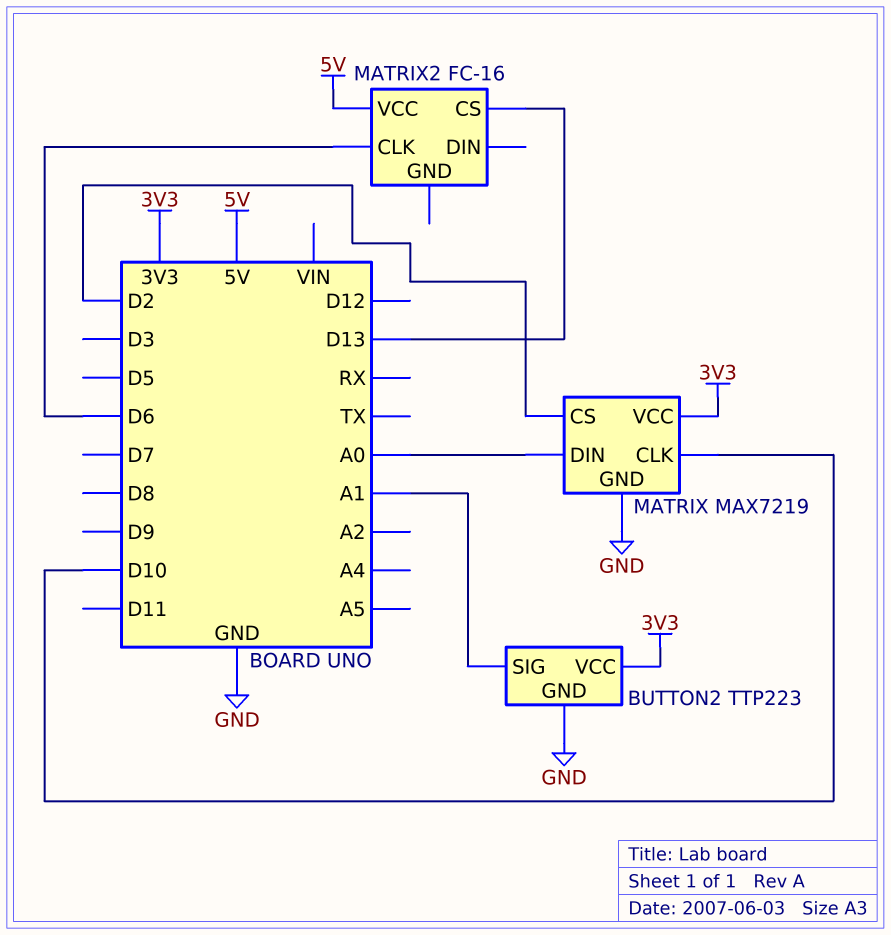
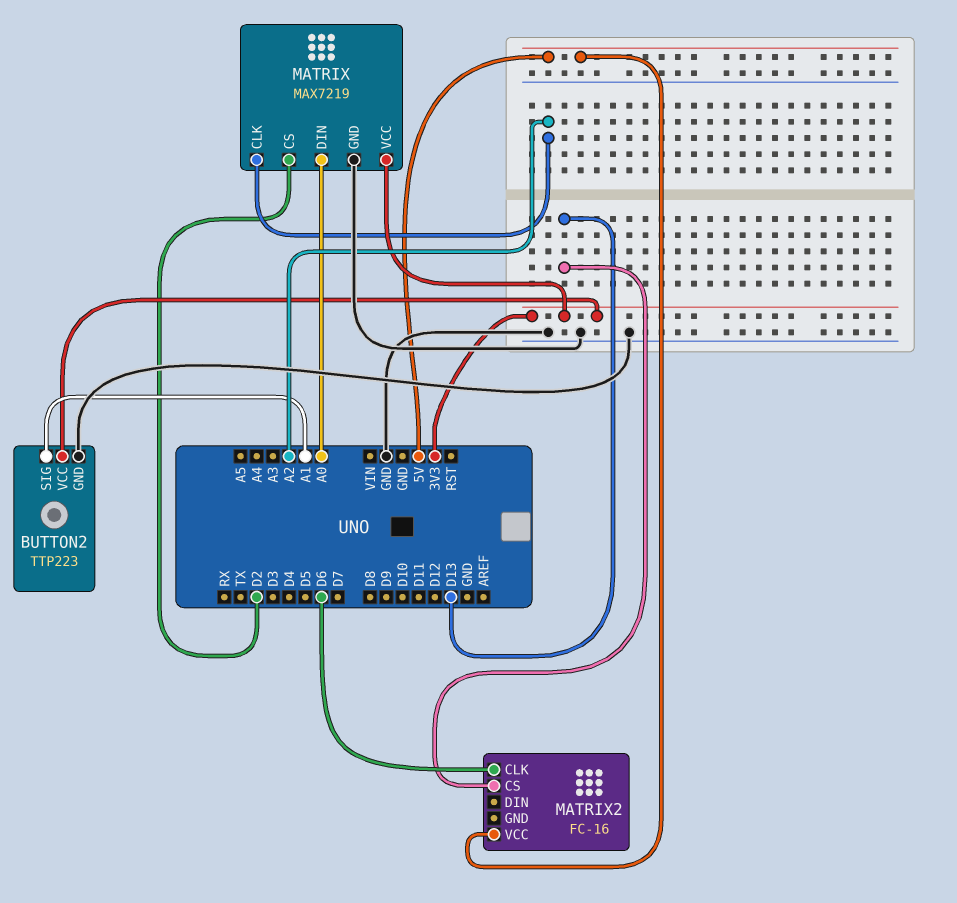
MATRIX pin CLK: D10 -> A2

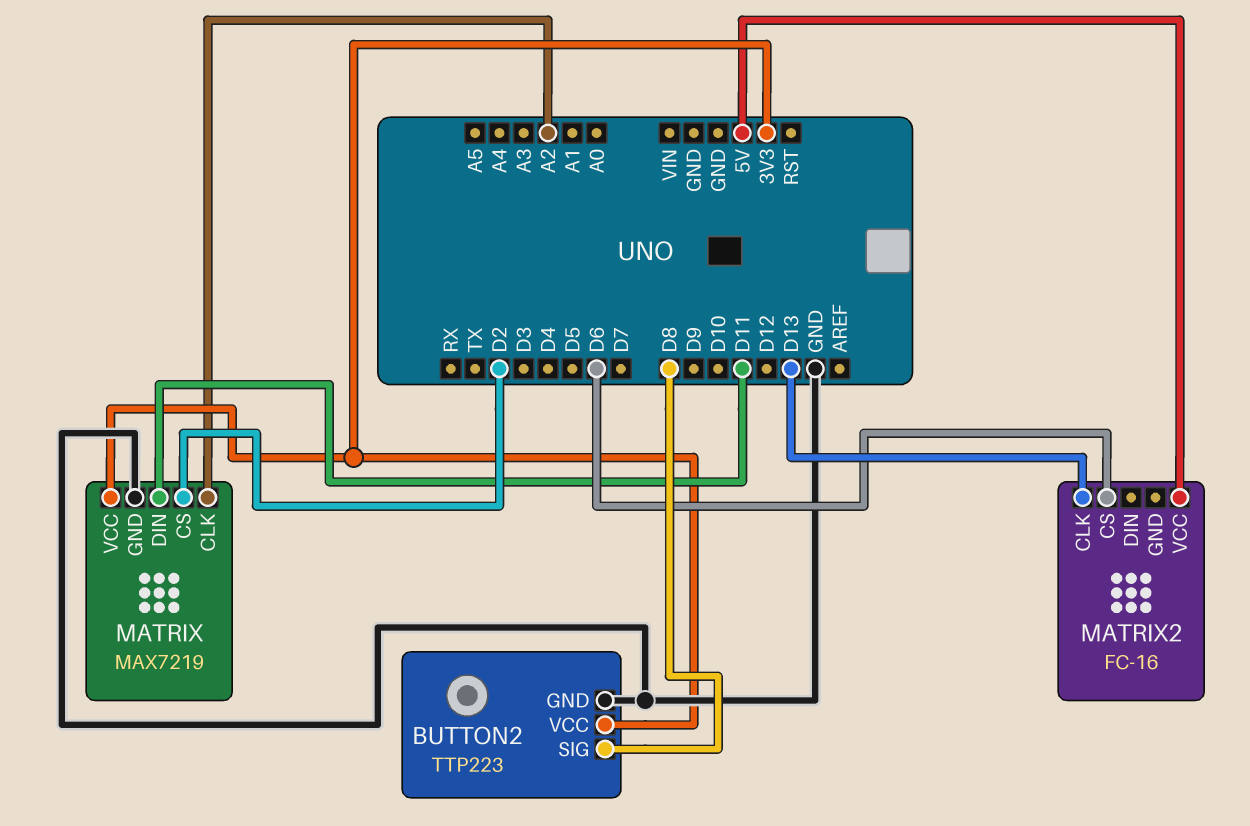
BUTTON2 pin SIG: A1 -> D8
MATRIX pin DIN: A0 -> D11
MATRIX2 pin CLK: D6 -> D13
MATRIX2 pin CS: D13 -> D6

